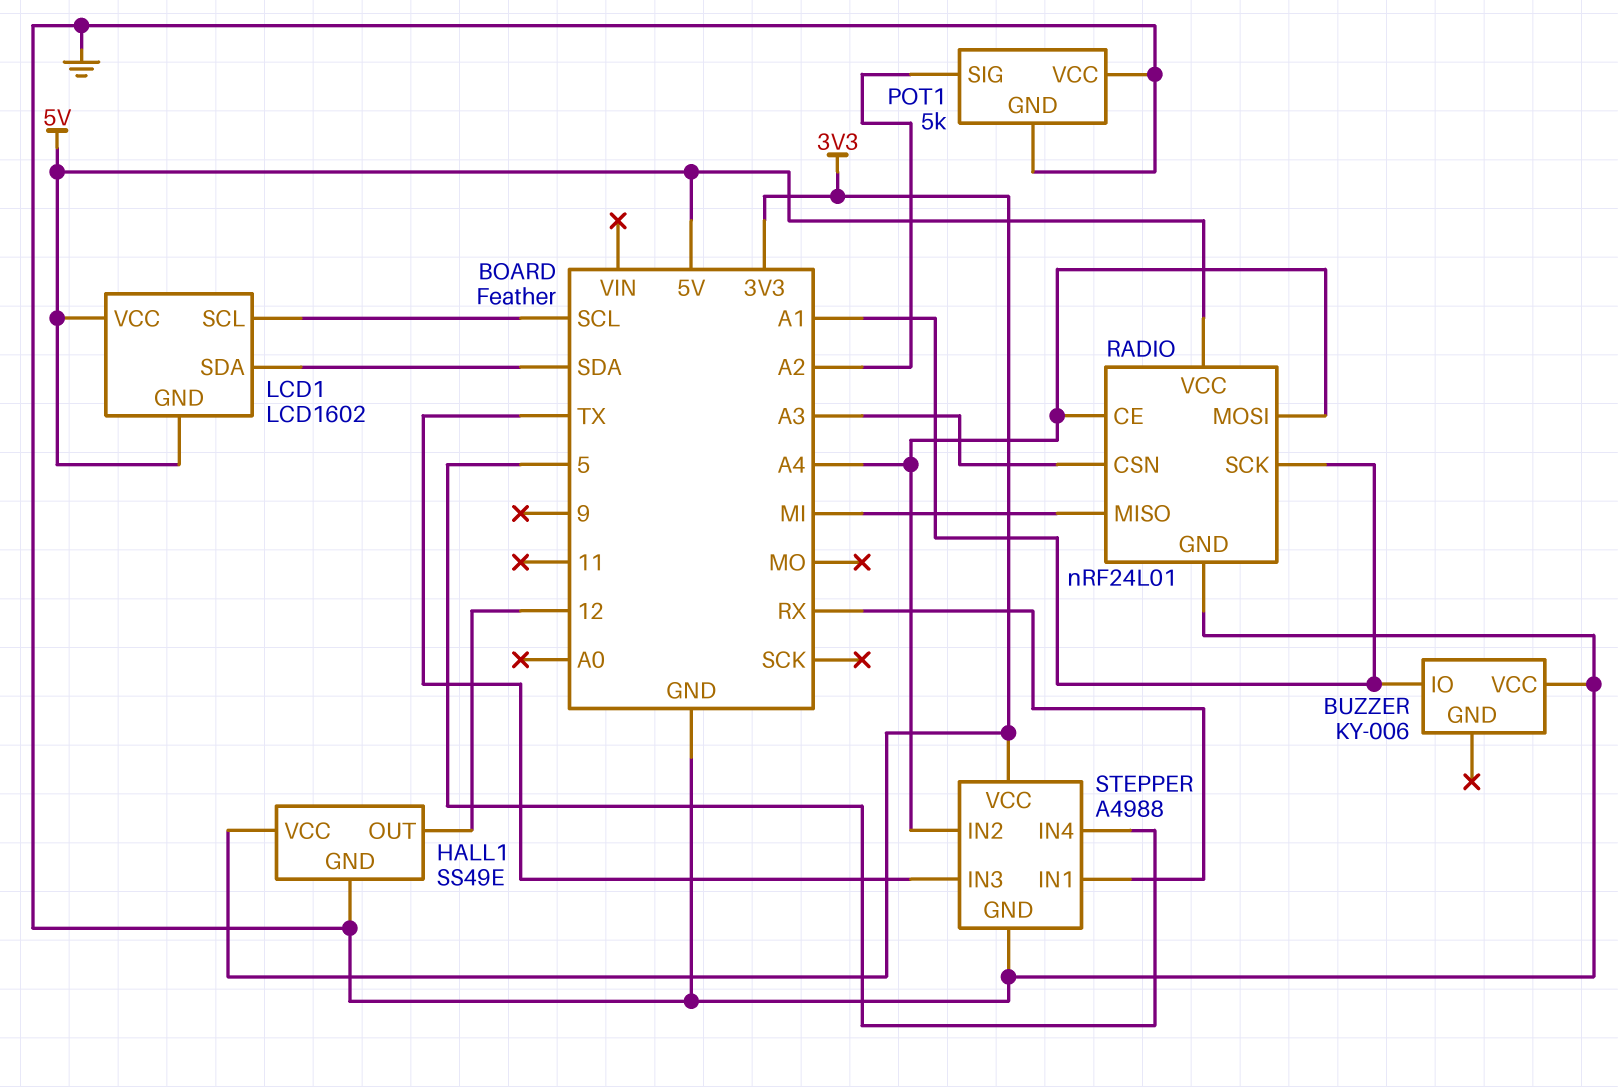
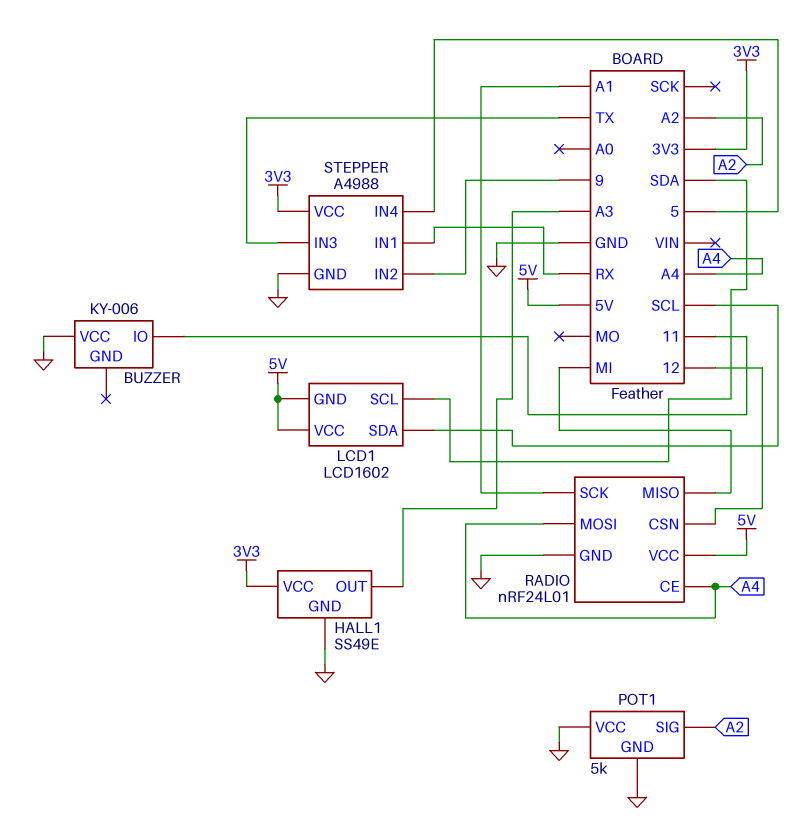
BUZZER pin IO: A1 -> 11
HALL1 pin OUT: 12 -> A3
LCD1 pin SCL: SCL -> SDA
LCD1 pin SDA: SDA -> SCL
RADIO pin CSN: A3 -> 12
STEPPER pin IN2: A4 -> 9

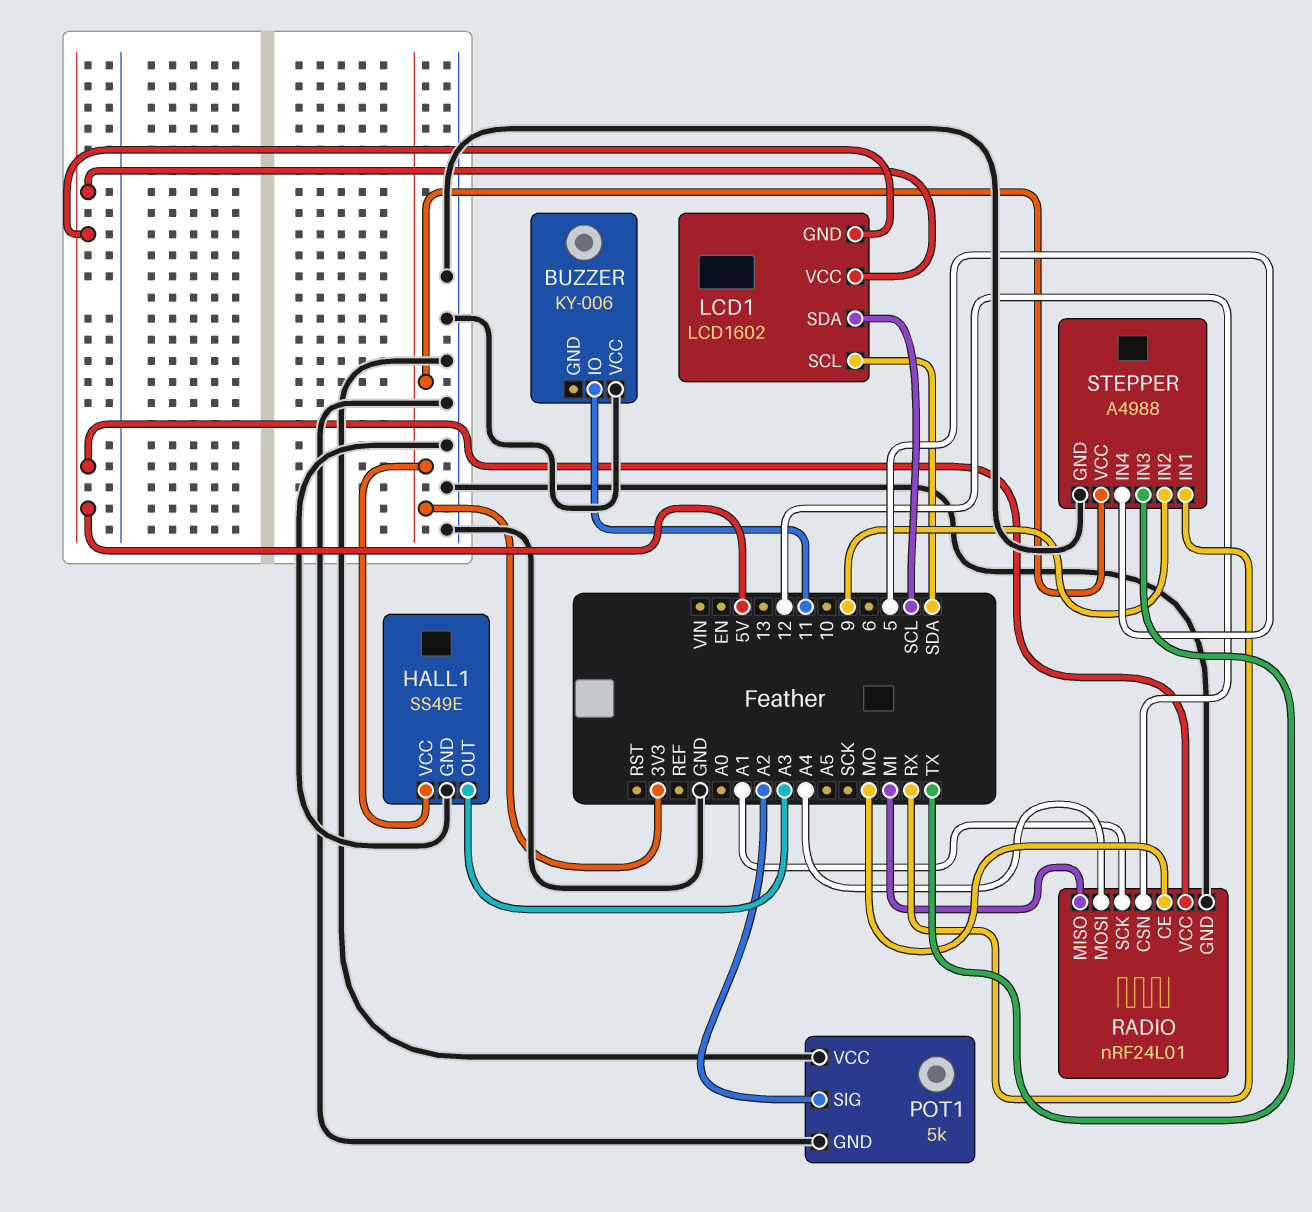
RADIO pin CE: A4 -> MO

